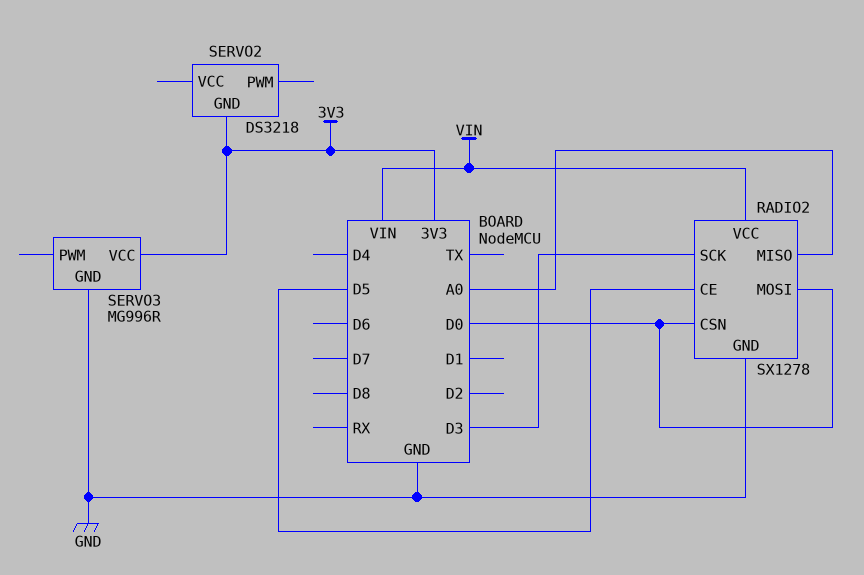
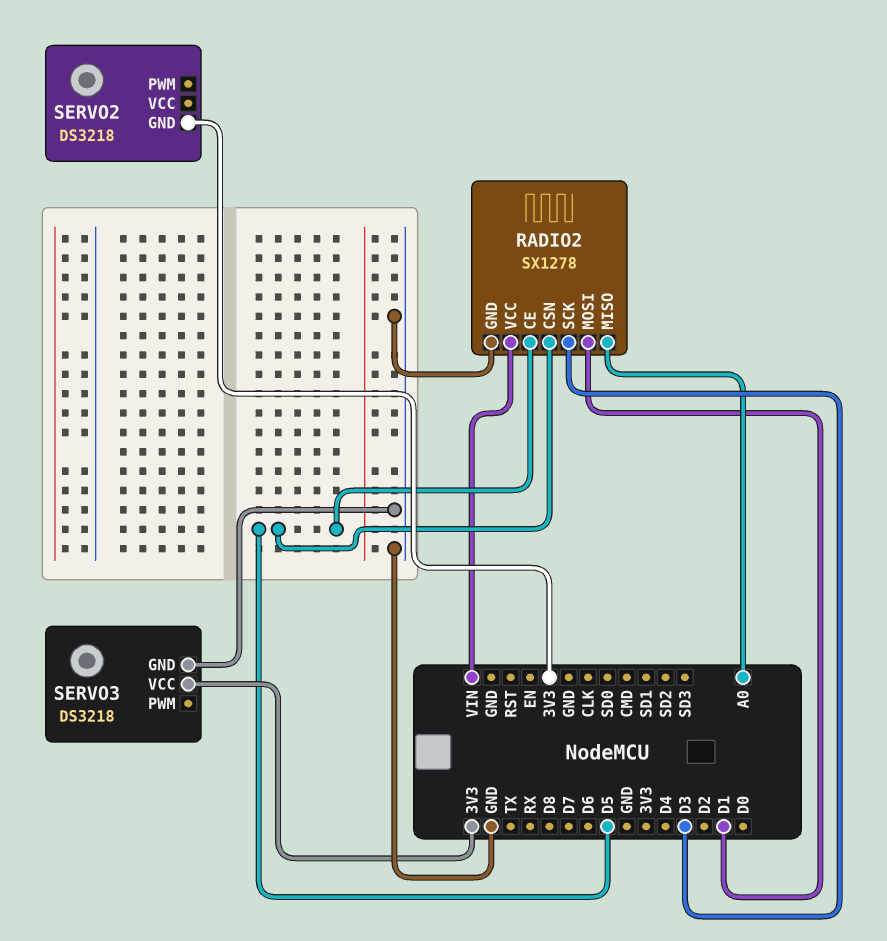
RADIO2 pin CSN: D0 -> D5
RADIO2 pin MOSI: D0 -> D1
SERVO3: MG996R -> DS3218

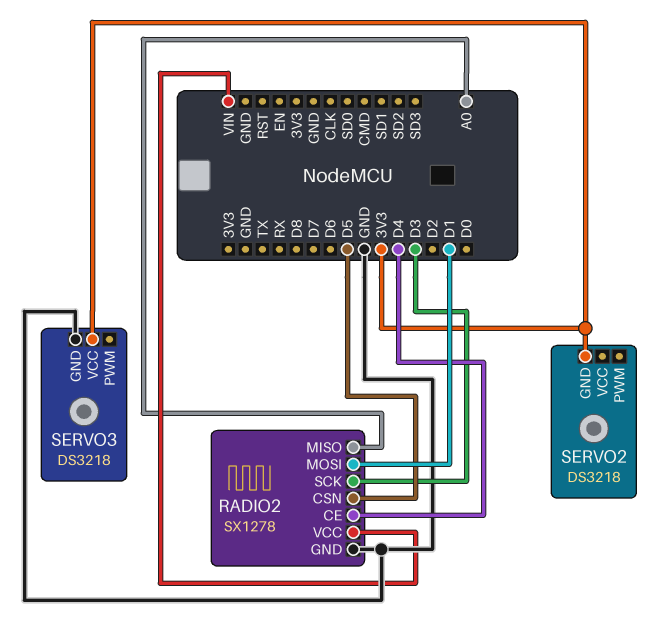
RADIO2 pin CE: D5 -> D4

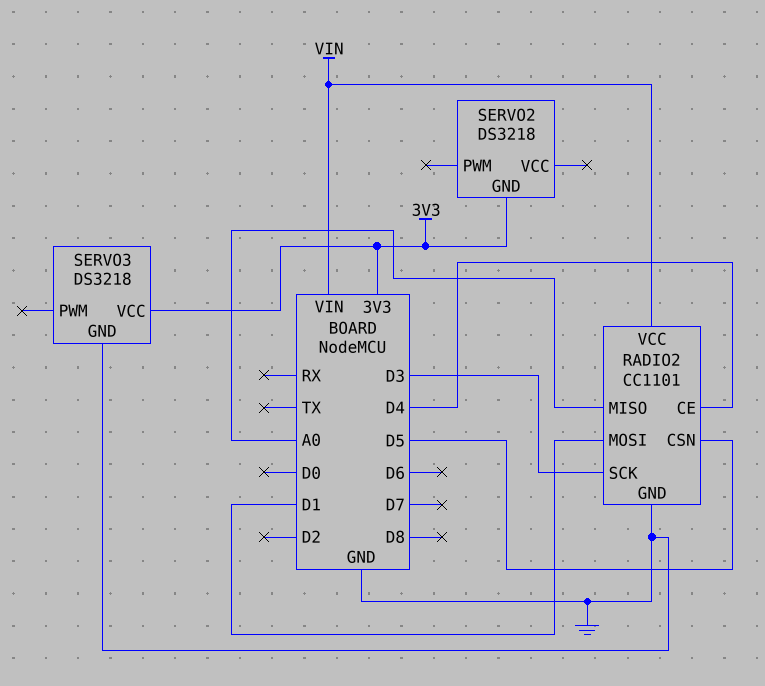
RADIO2: SX1278 -> CC1101

